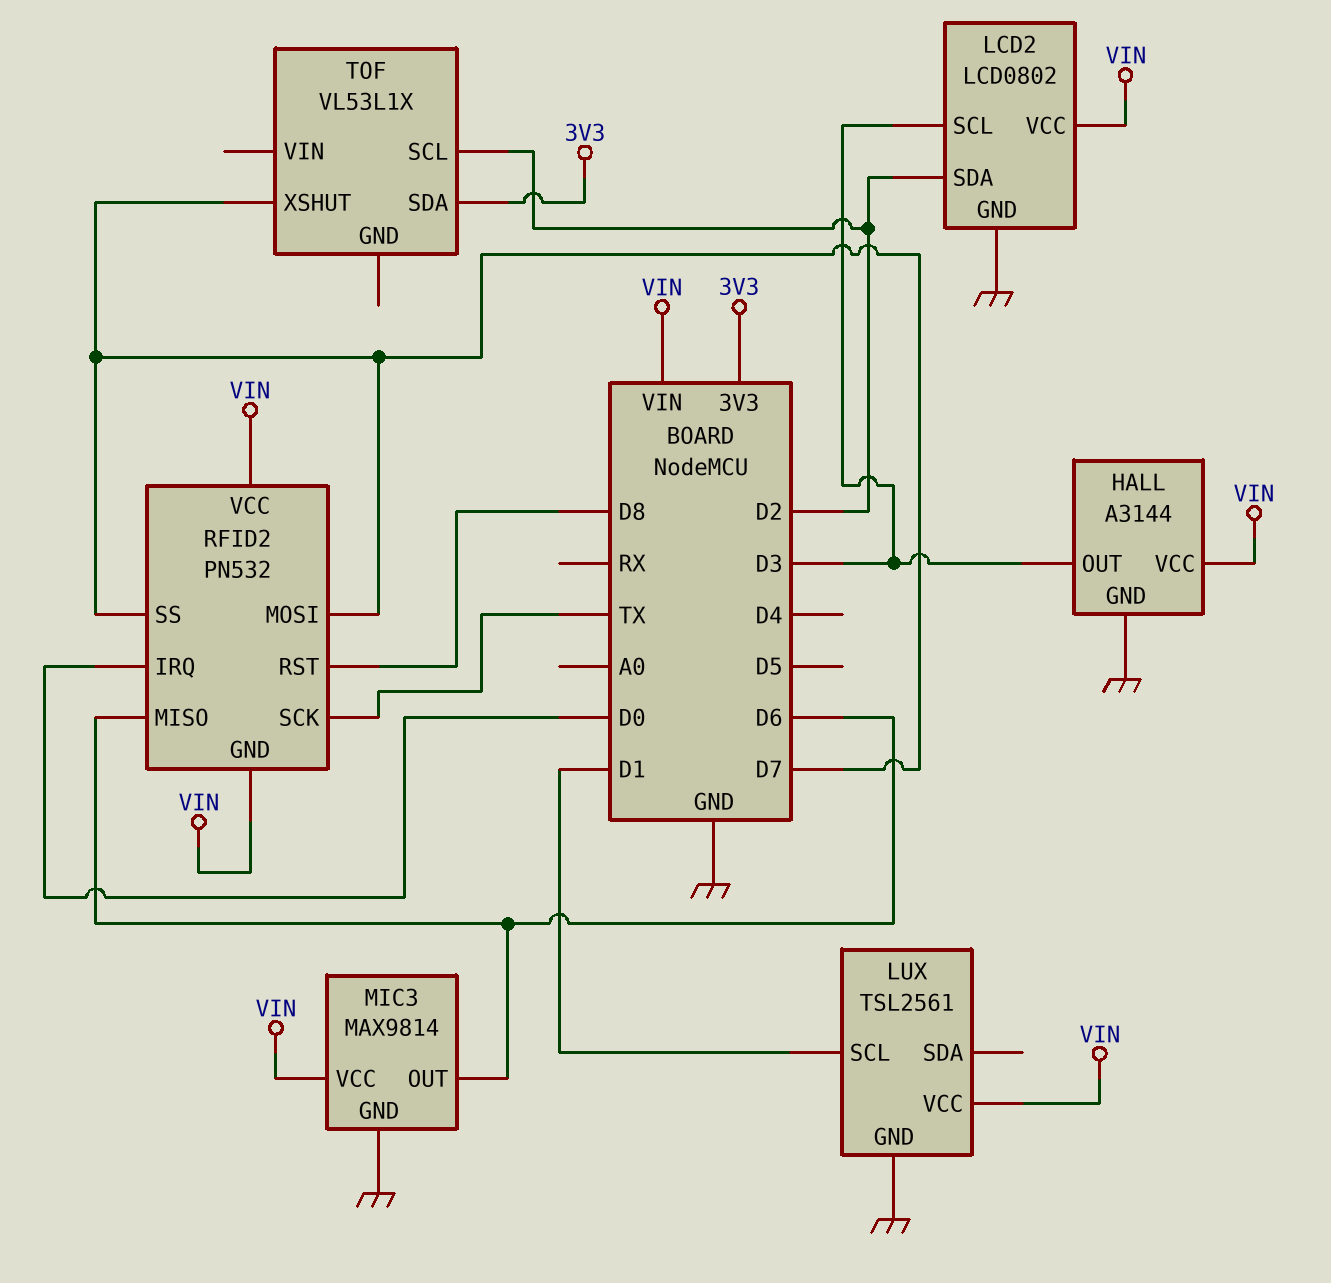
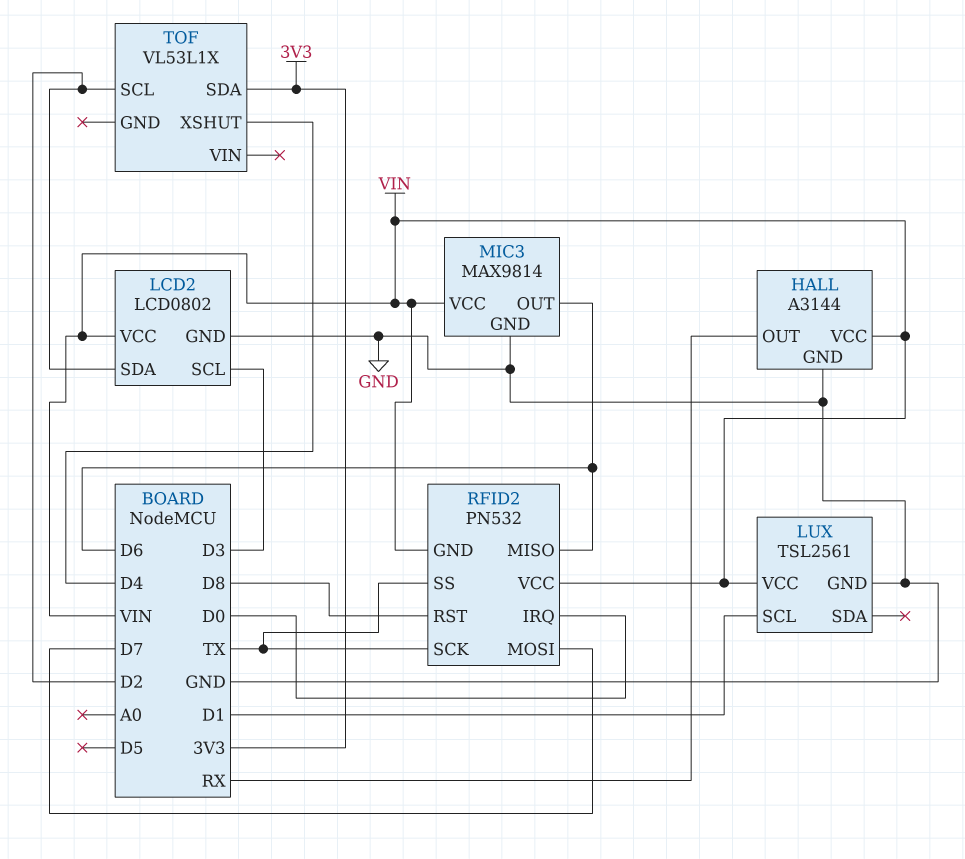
HALL pin OUT: D3 -> RX
RFID2 pin SS: D7 -> TX
TOF pin XSHUT: D7 -> D4

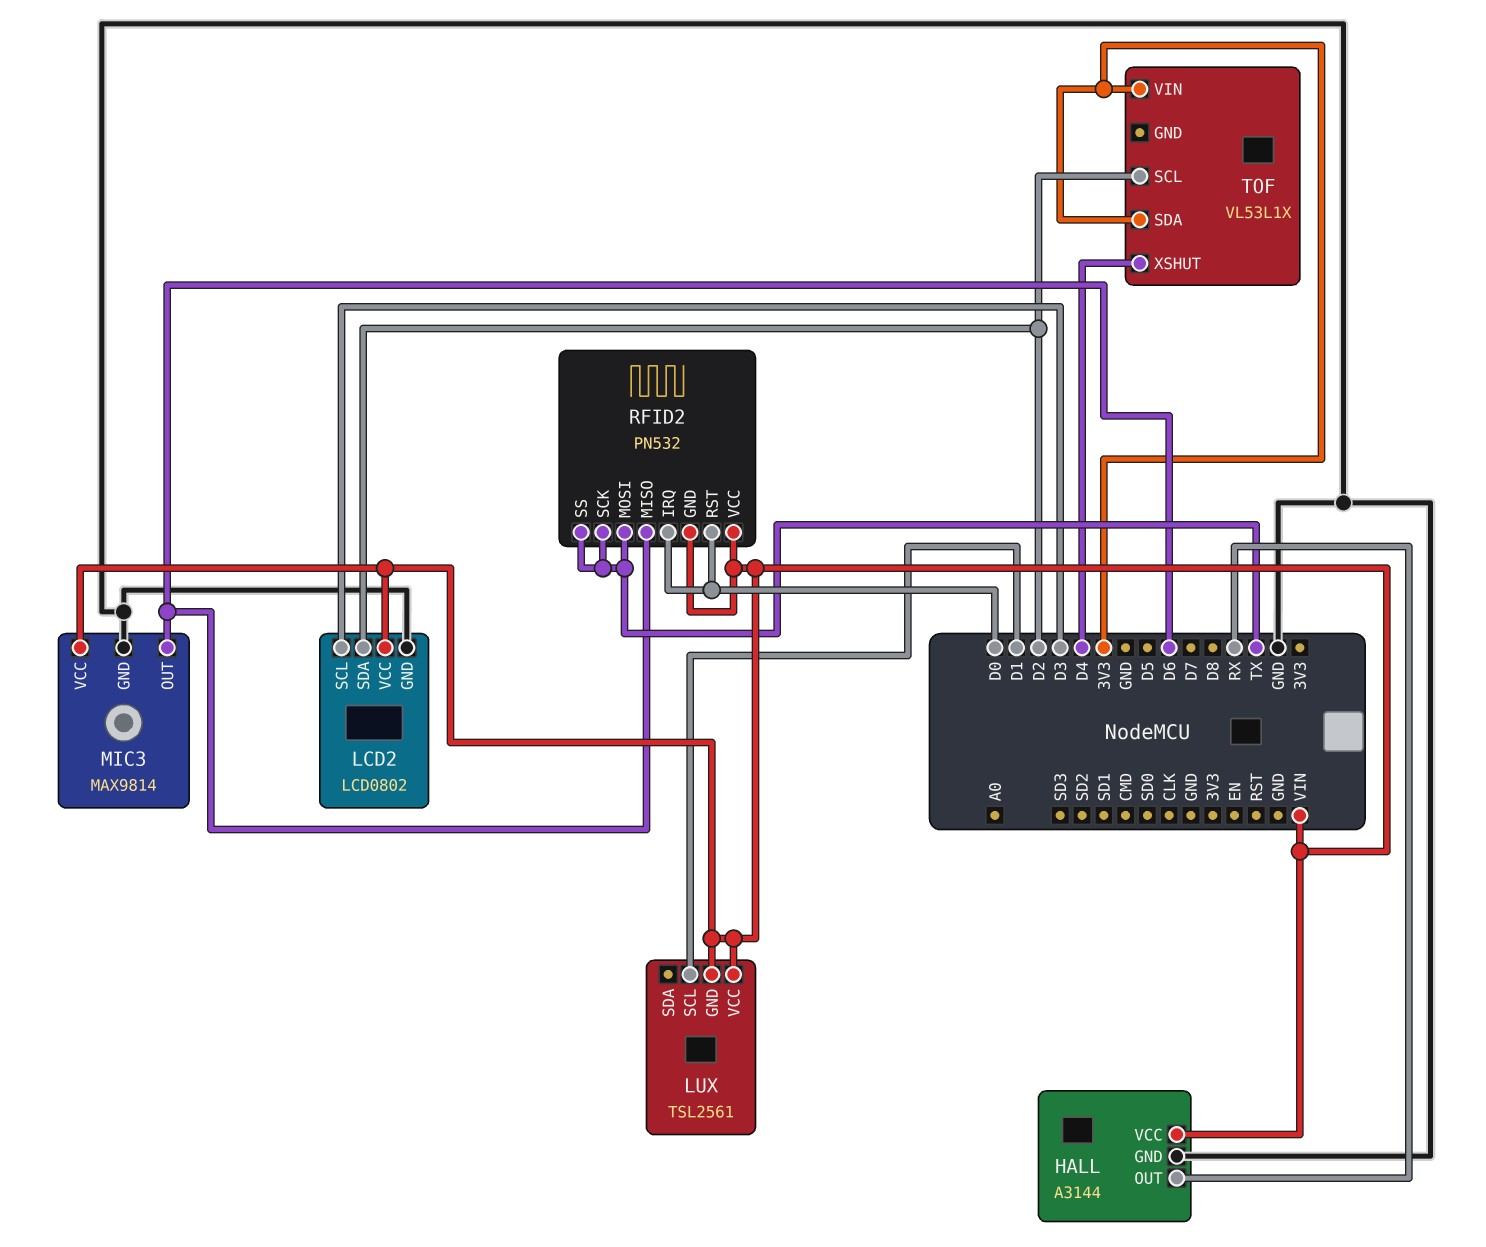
LUX pin GND: GND -> VIN
RFID2 pin MOSI: D7 -> TX
RFID2 pin RST: D8 -> D0
TOF pin VIN: none -> 3V3

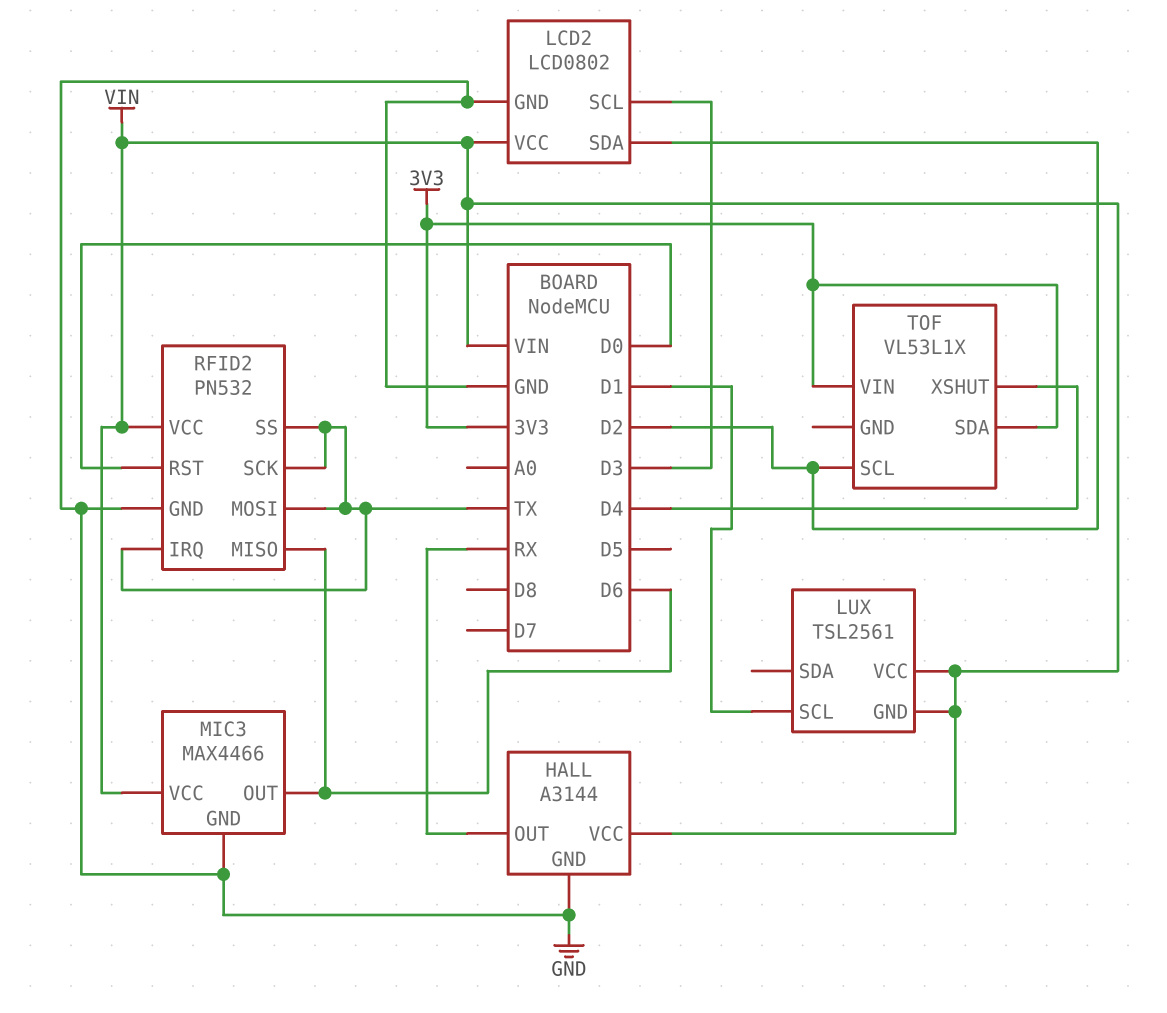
MIC3: MAX9814 -> MAX4466
RFID2 pin GND: VIN -> GND
RFID2 pin IRQ: D0 -> TX

